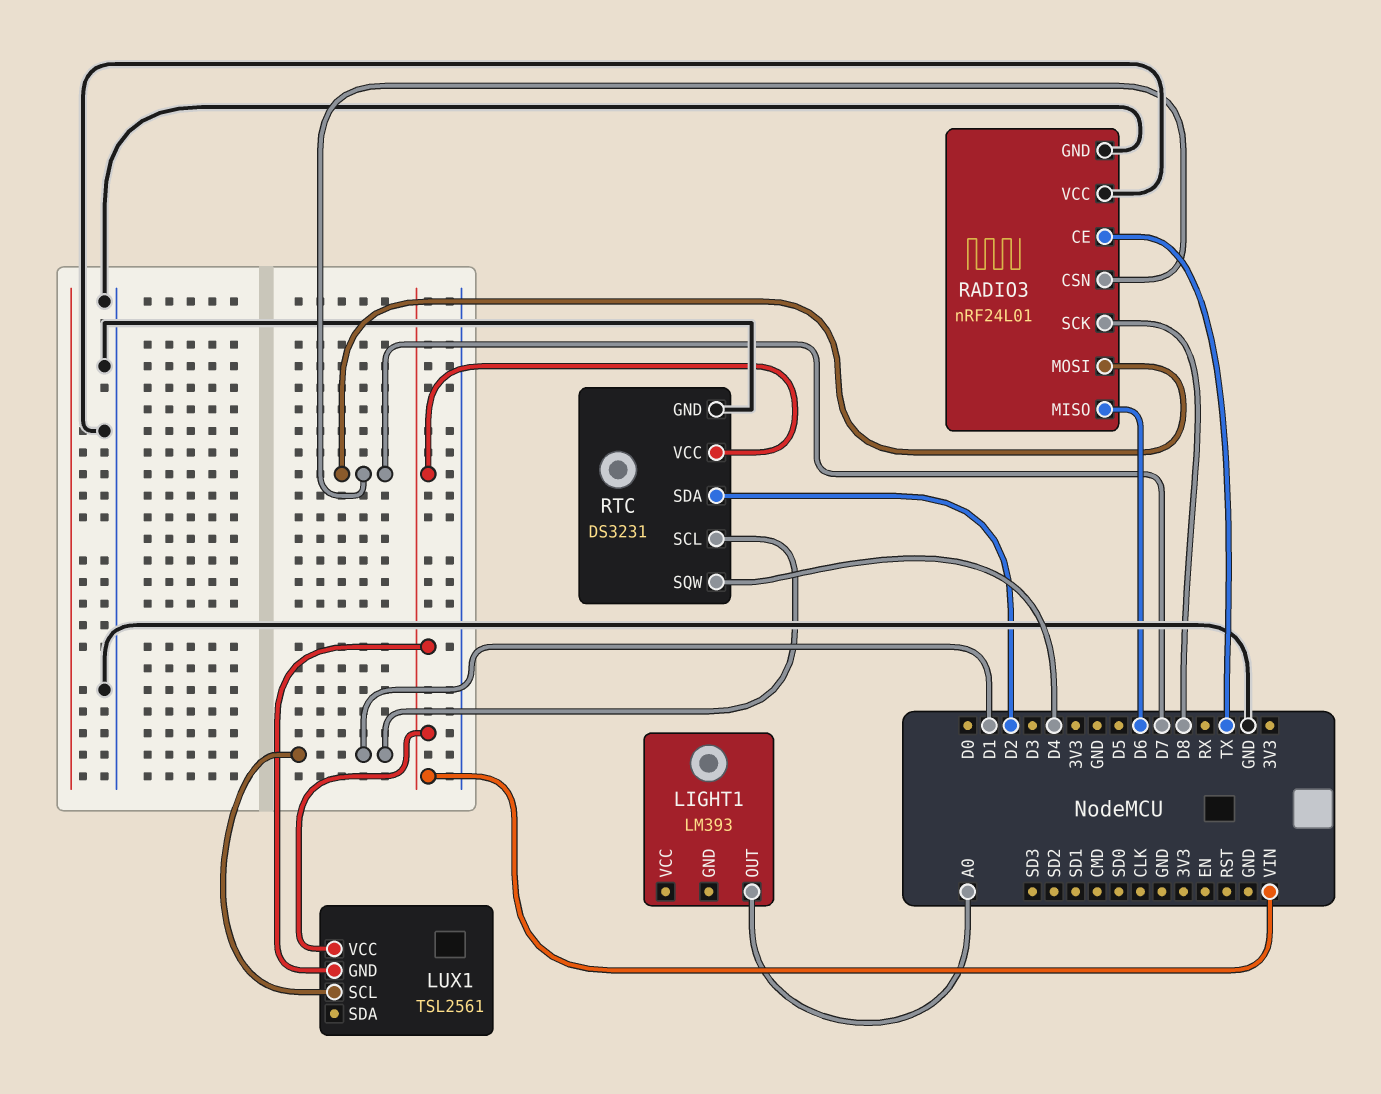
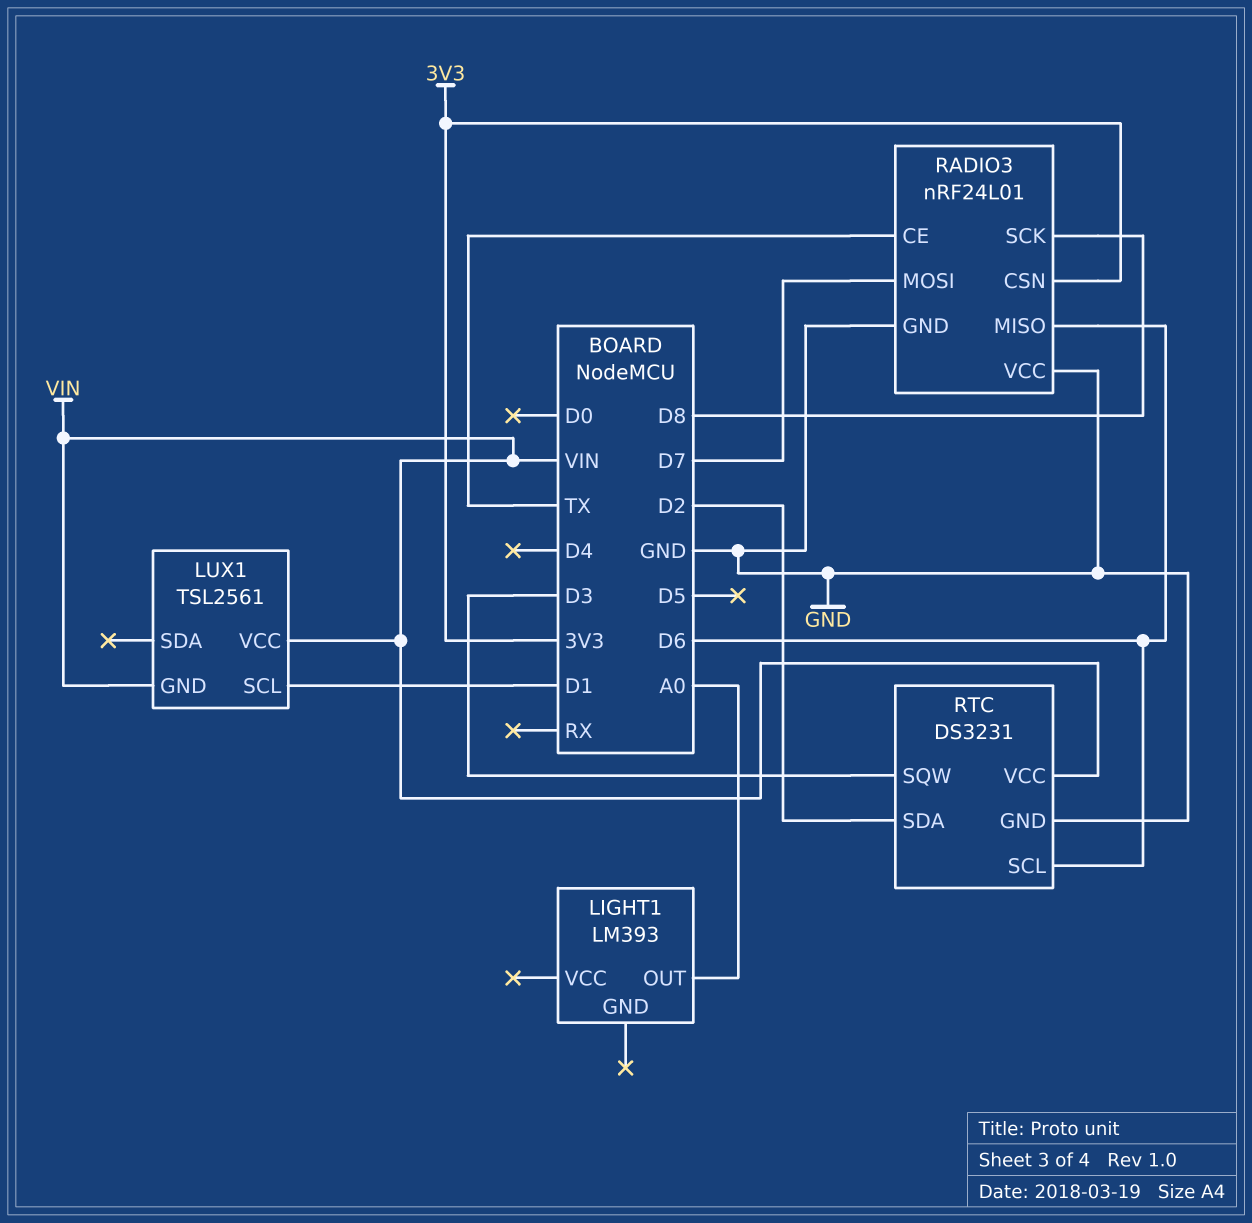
RADIO3 pin CSN: D7 -> 3V3
RTC pin SCL: D1 -> D6
RTC pin SQW: D4 -> D3

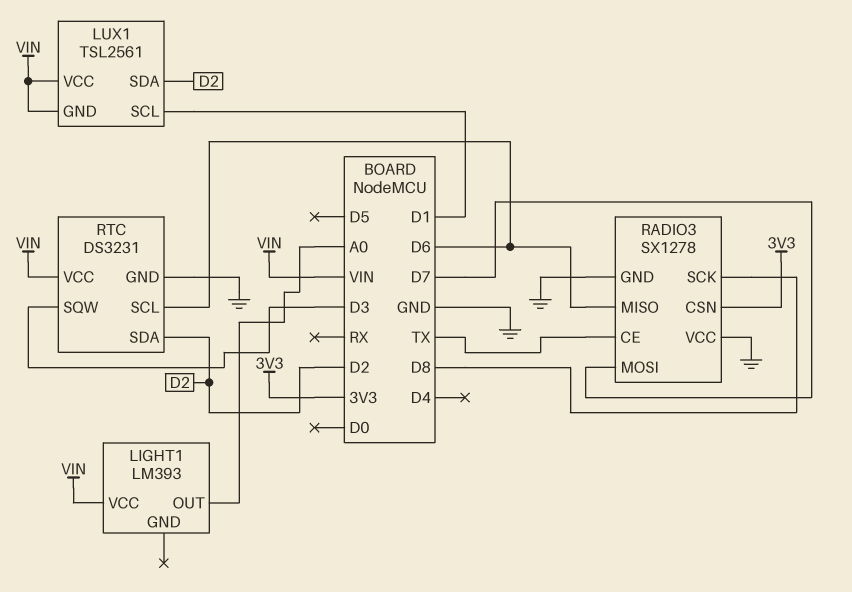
LIGHT1 pin VCC: none -> VIN
LUX1 pin SDA: none -> D2
RADIO3: nRF24L01 -> SX1278

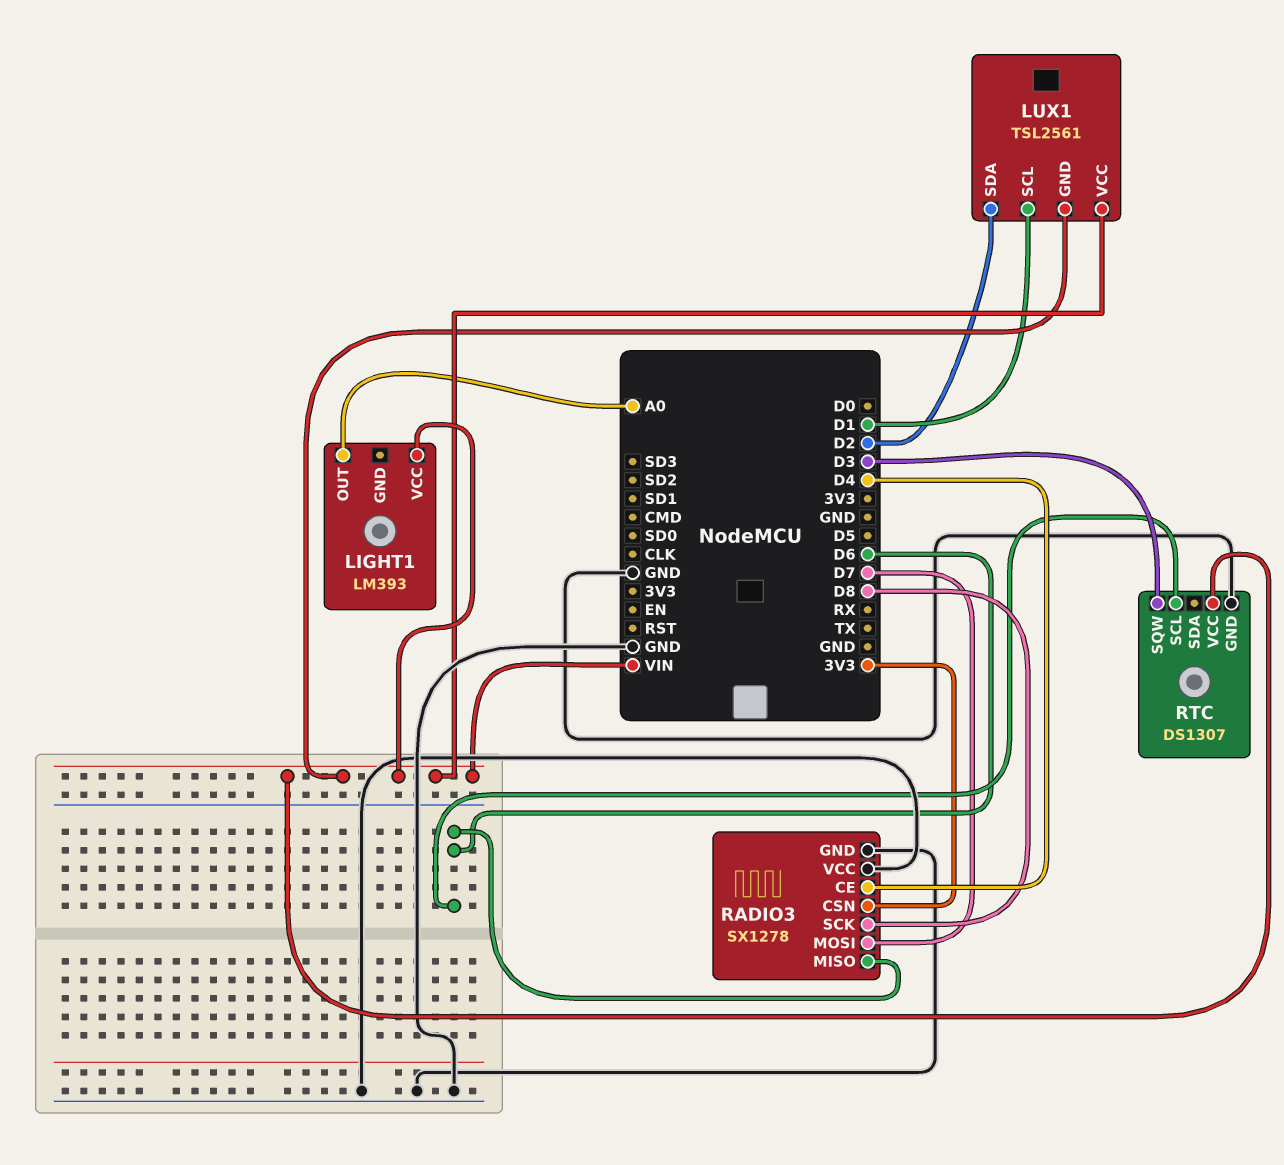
RADIO3 pin CE: TX -> D4
RTC: DS3231 -> DS1307
RTC pin SDA: D2 -> none

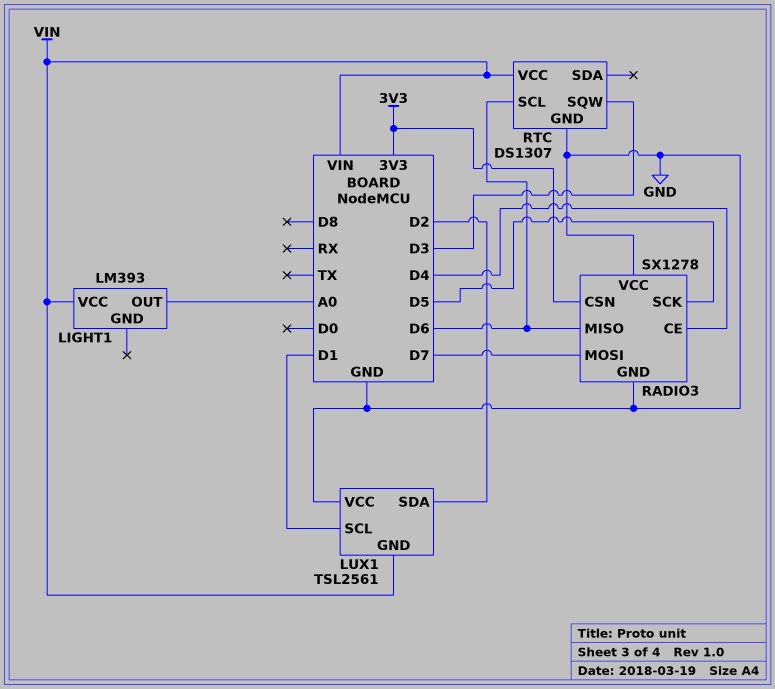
LUX1 pin VCC: VIN -> GND
RADIO3 pin SCK: D8 -> D5

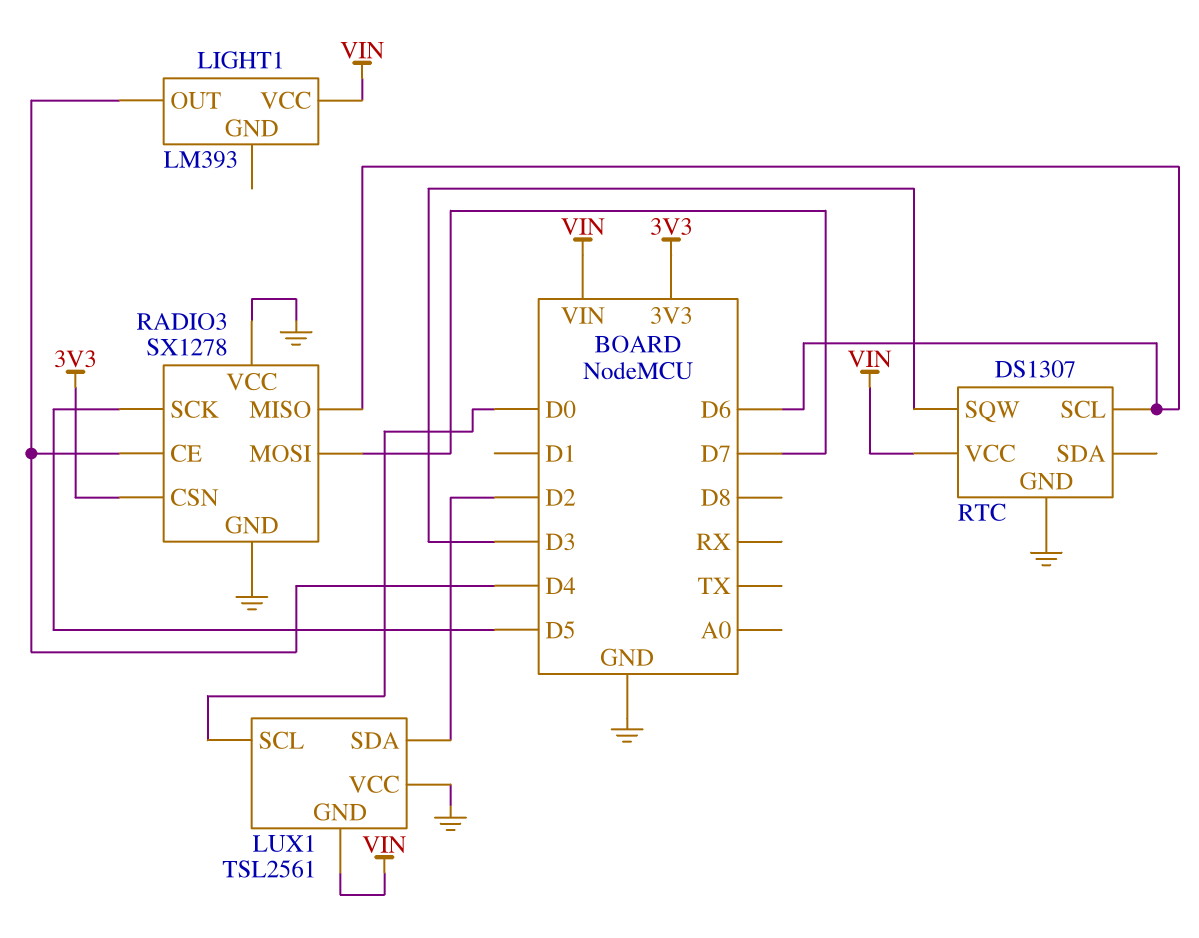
LIGHT1 pin OUT: A0 -> D4
LUX1 pin SCL: D1 -> D0

